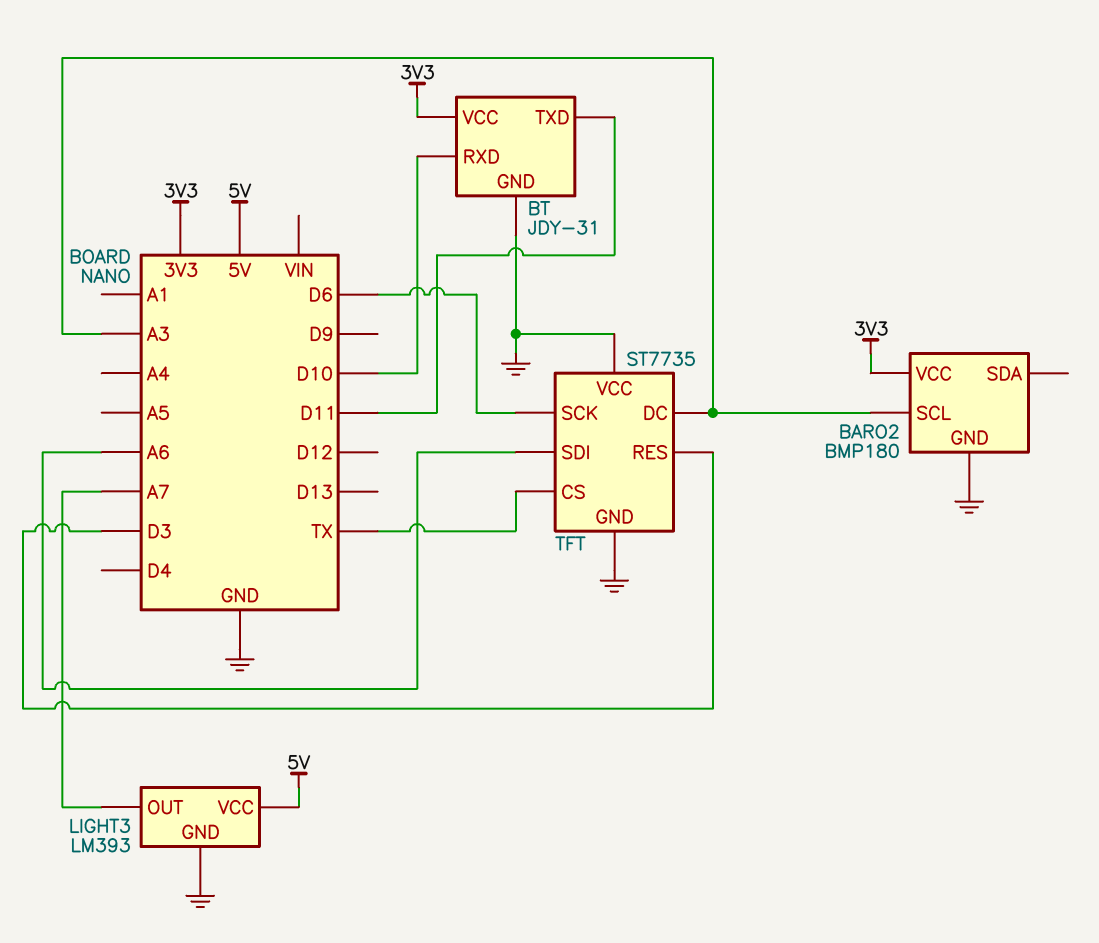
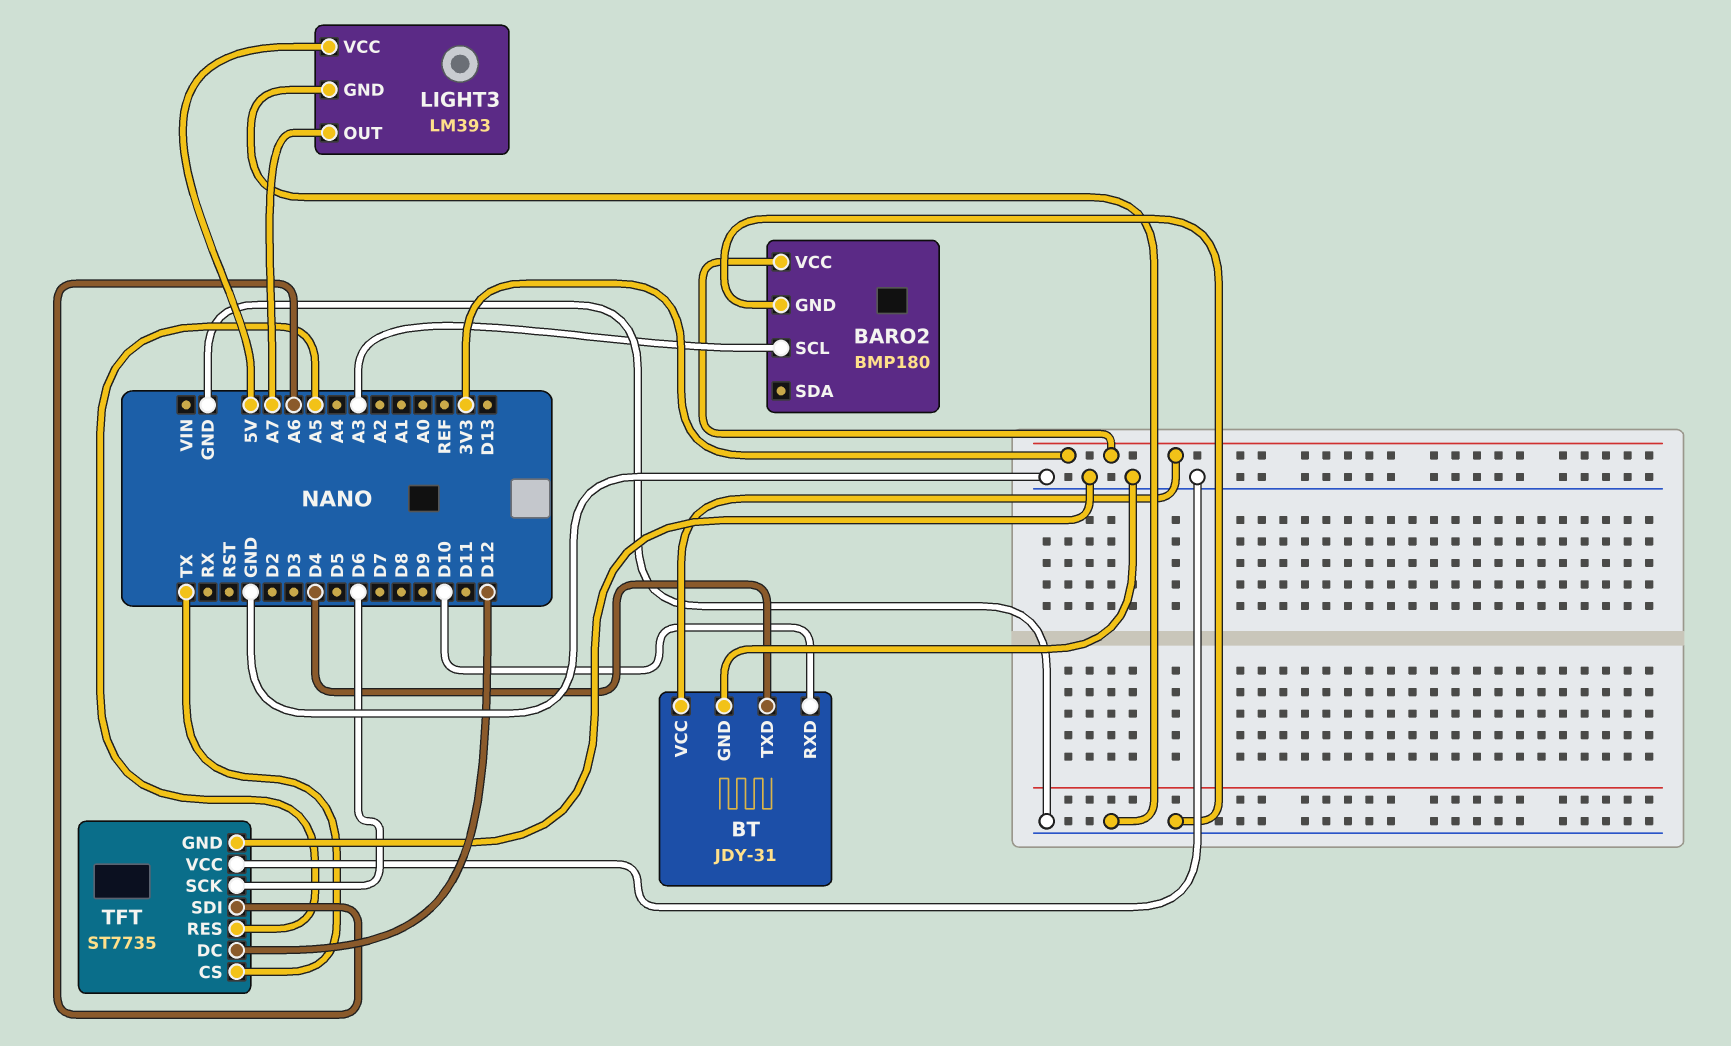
BT pin TXD: D11 -> D4
TFT pin DC: A3 -> D12
TFT pin RES: D3 -> A5

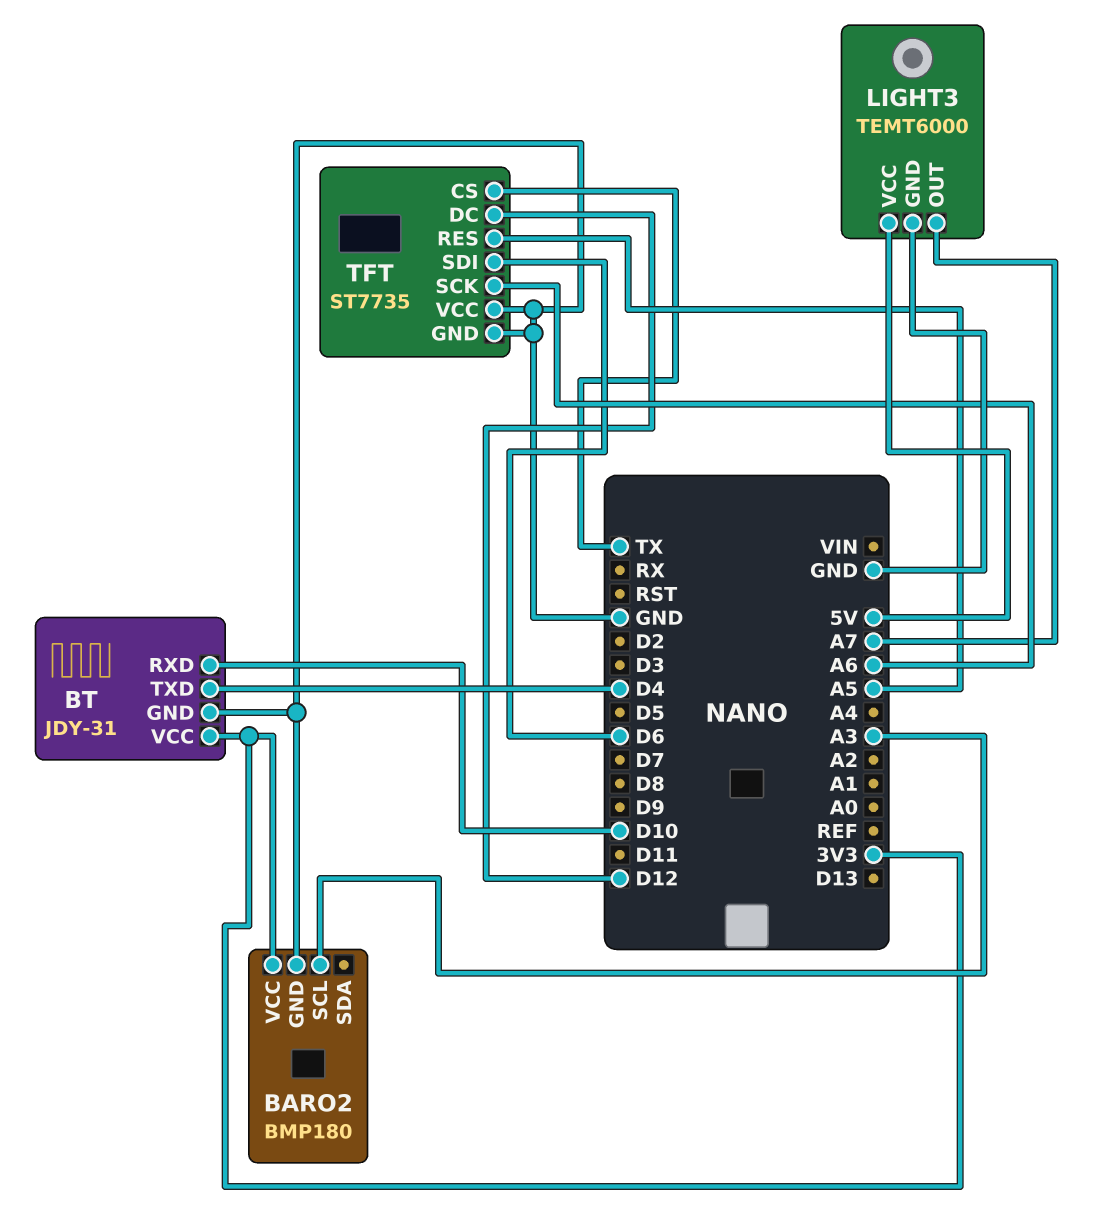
LIGHT3: LM393 -> TEMT6000
TFT pin SCK: D6 -> A6
TFT pin SDI: A6 -> D6

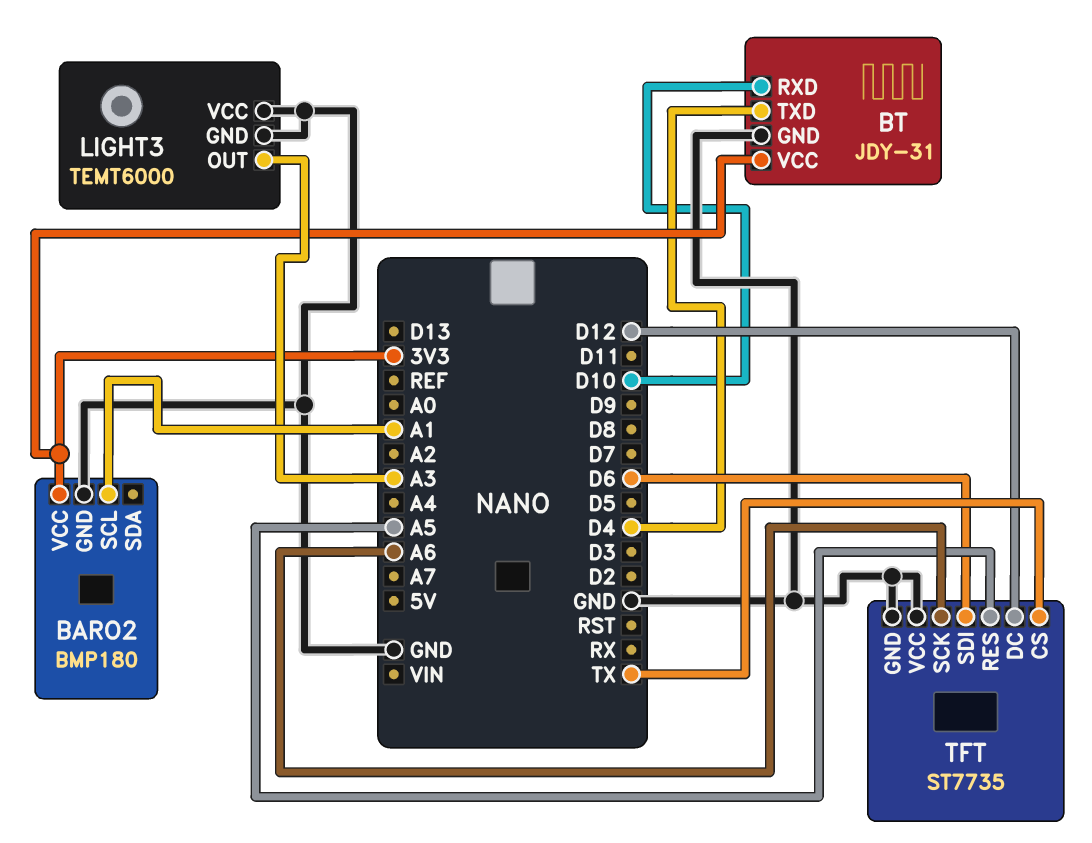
BARO2 pin SCL: A3 -> A1
LIGHT3 pin OUT: A7 -> A3
LIGHT3 pin VCC: 5V -> GND

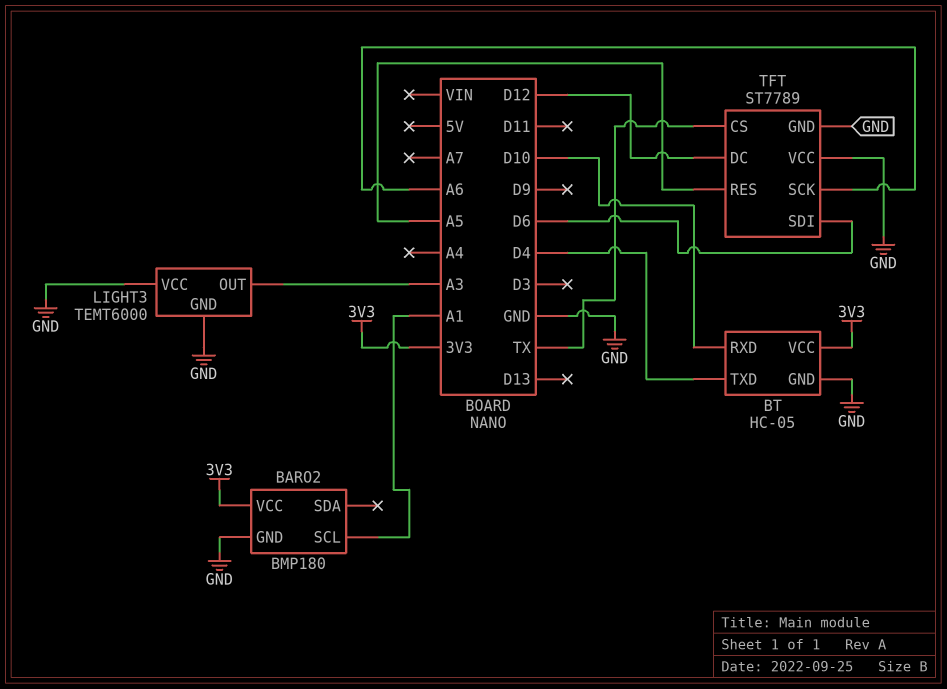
BT: JDY-31 -> HC-05
TFT: ST7735 -> ST7789

